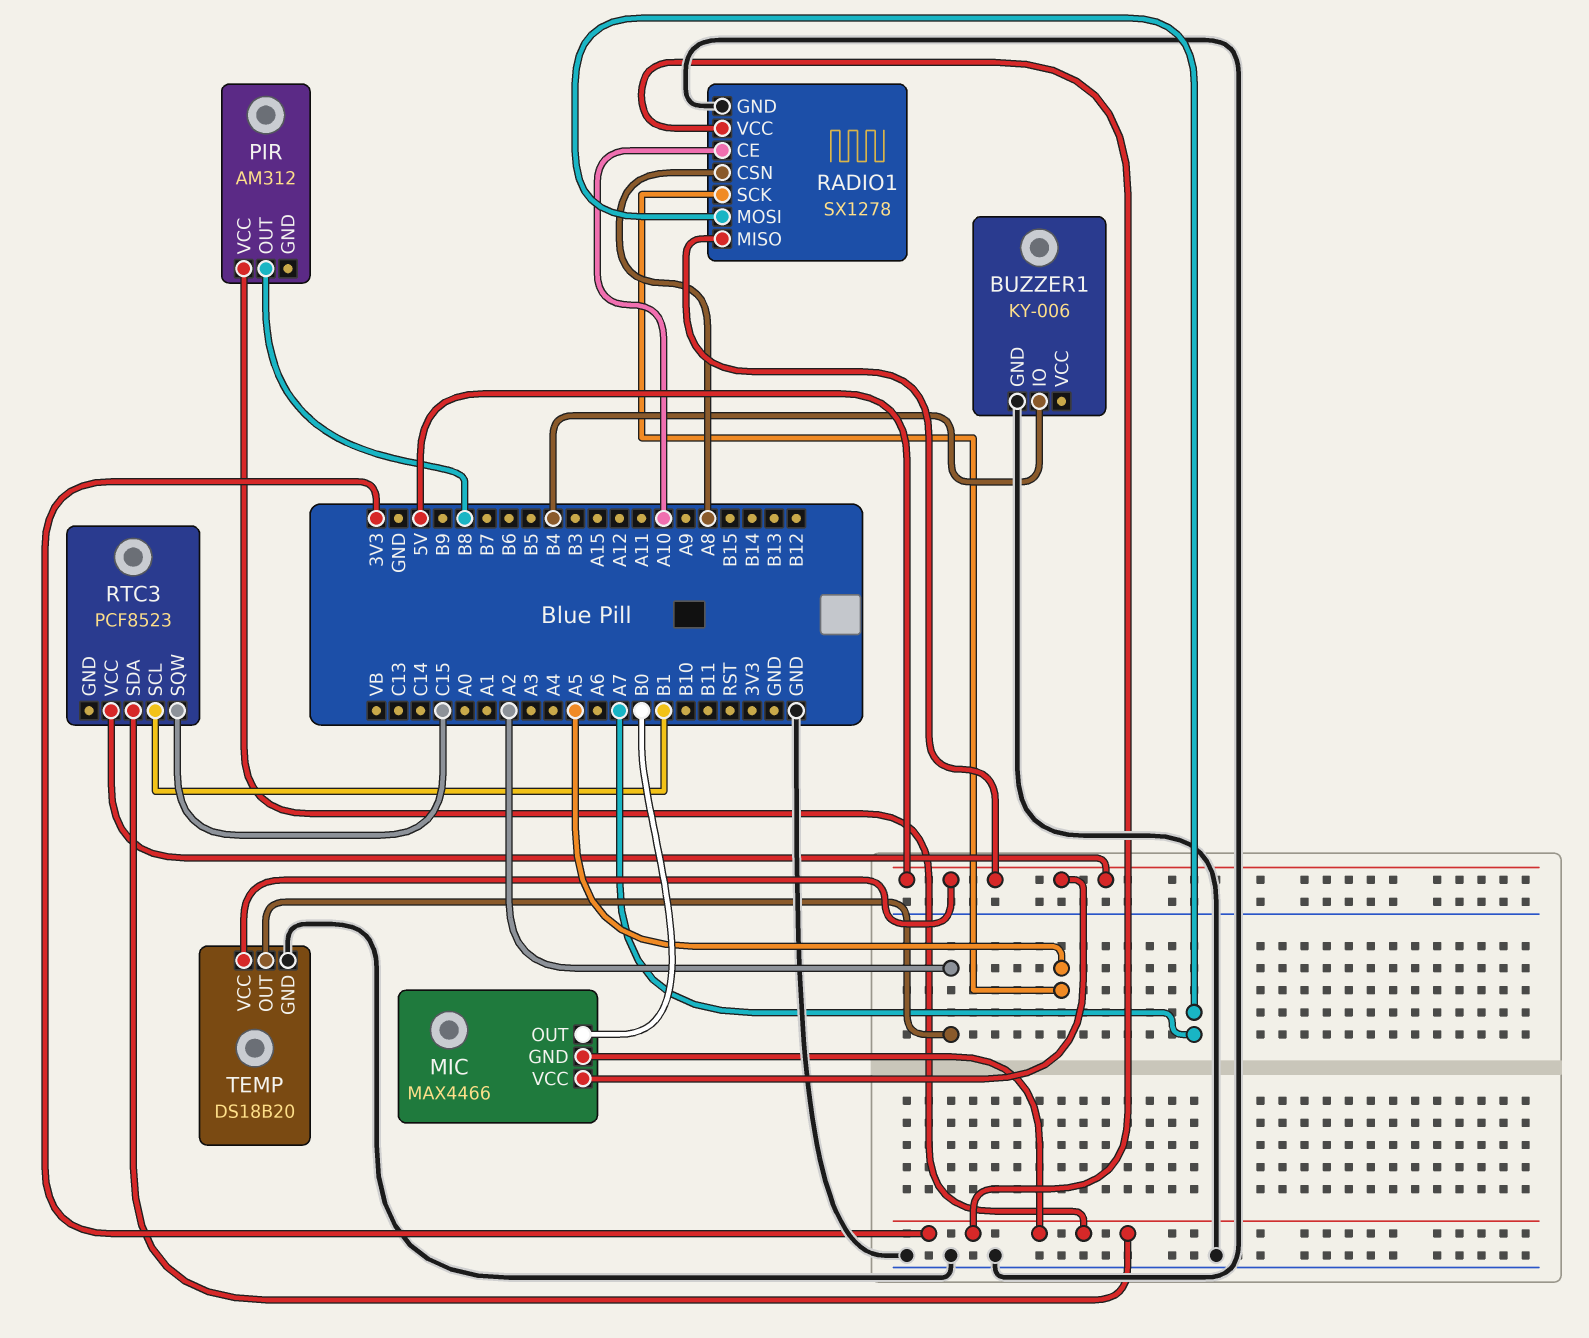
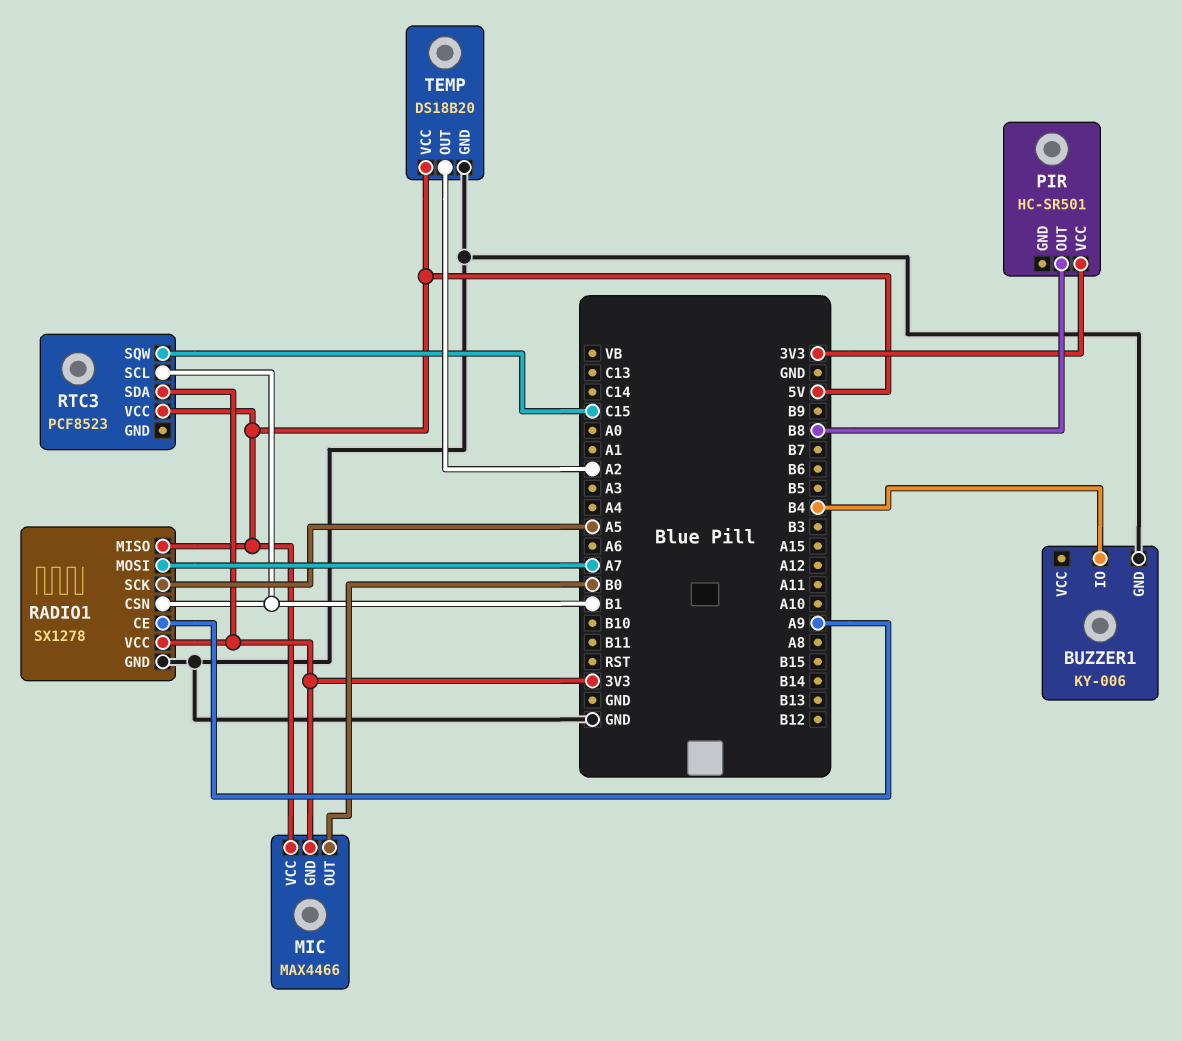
PIR: AM312 -> HC-SR501
RADIO1 pin CE: A10 -> A9
RADIO1 pin CSN: A8 -> B1

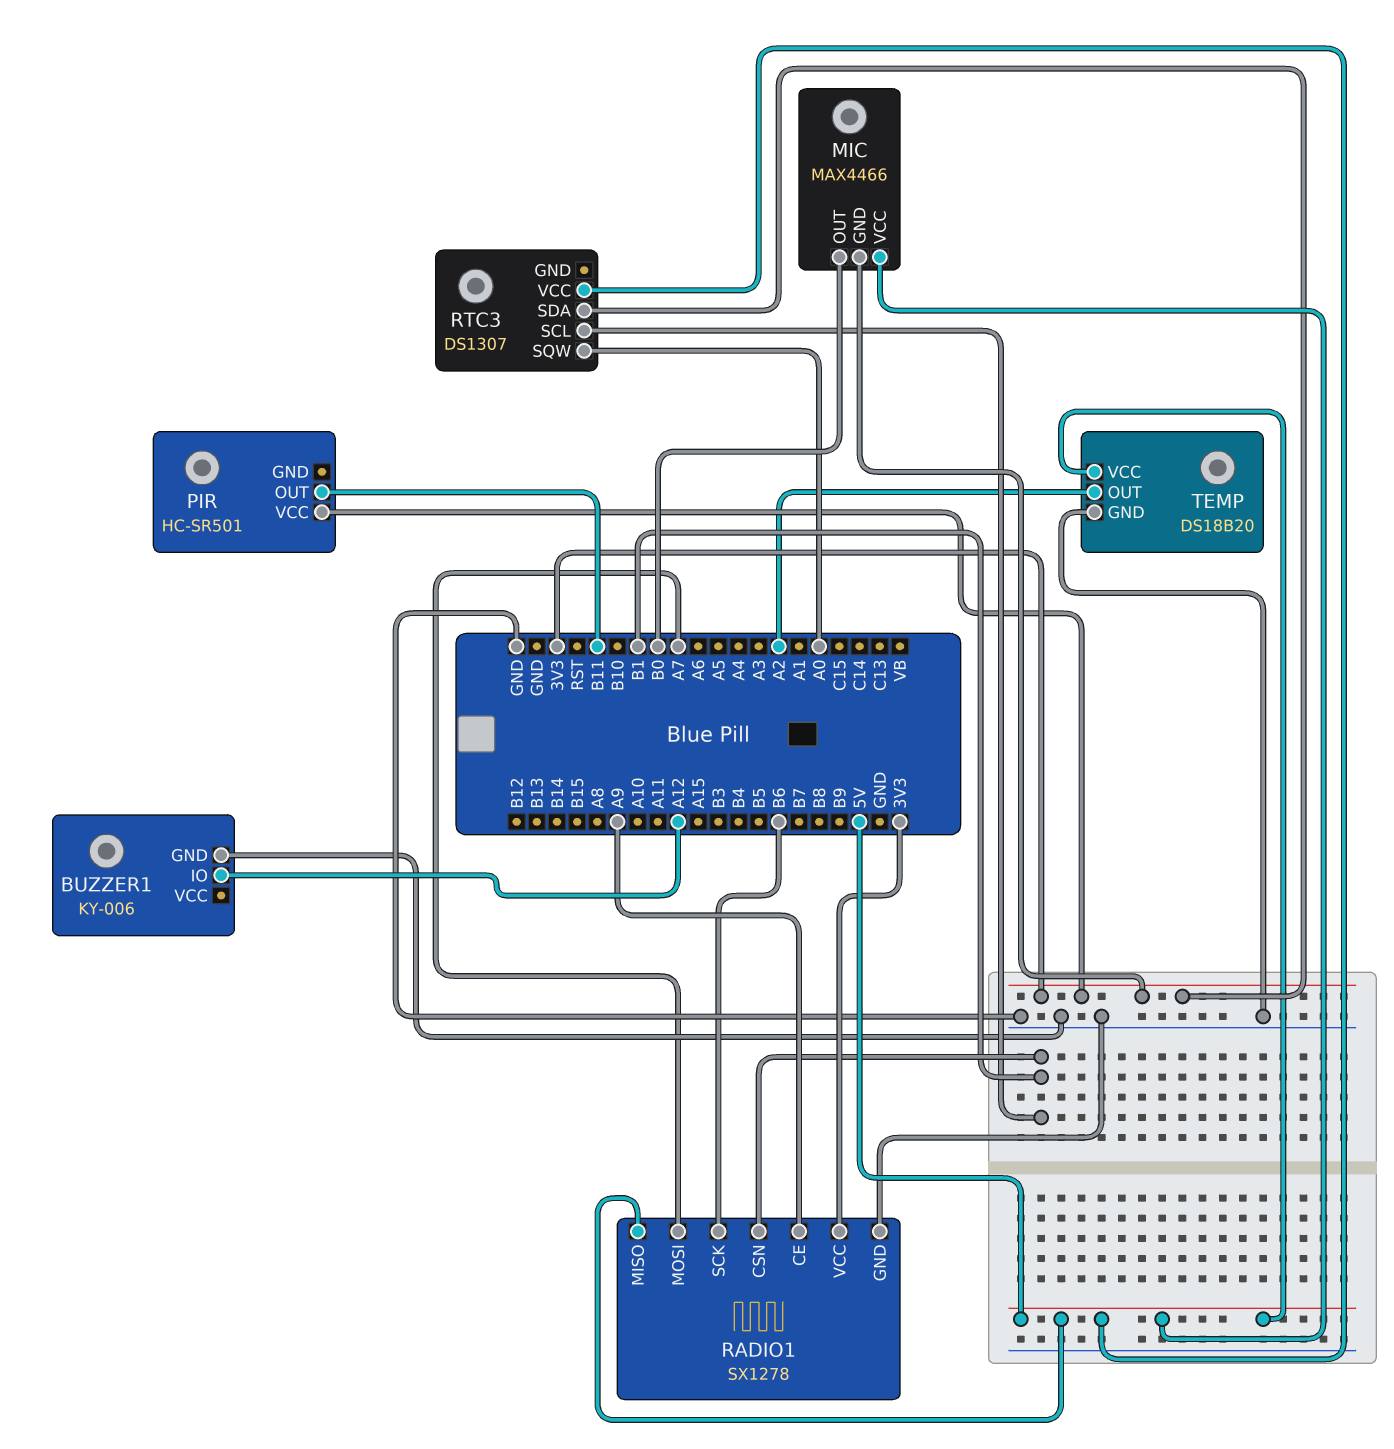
BUZZER1 pin IO: B4 -> A12
PIR pin OUT: B8 -> B11
RADIO1 pin SCK: A5 -> B6
RTC3: PCF8523 -> DS1307
RTC3 pin SQW: C15 -> A0

